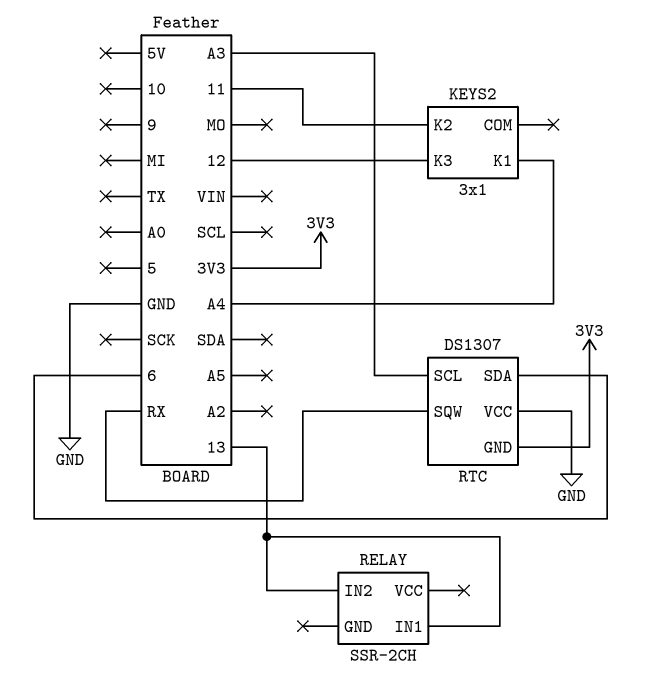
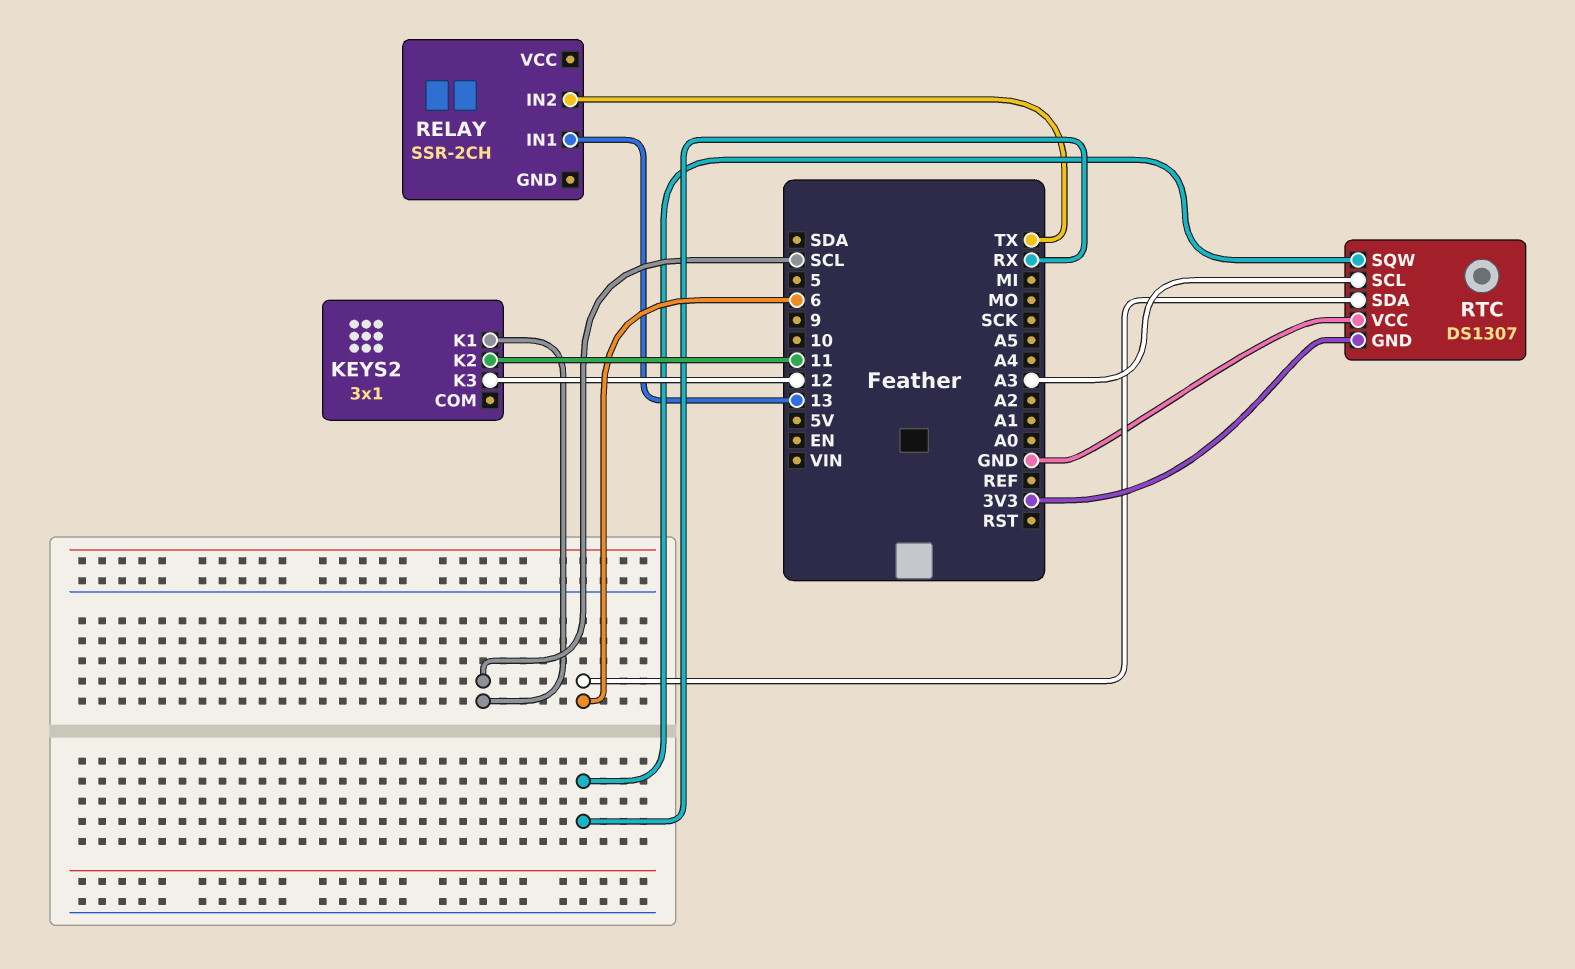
KEYS2 pin K1: A4 -> SCL
RELAY pin IN2: 13 -> TX

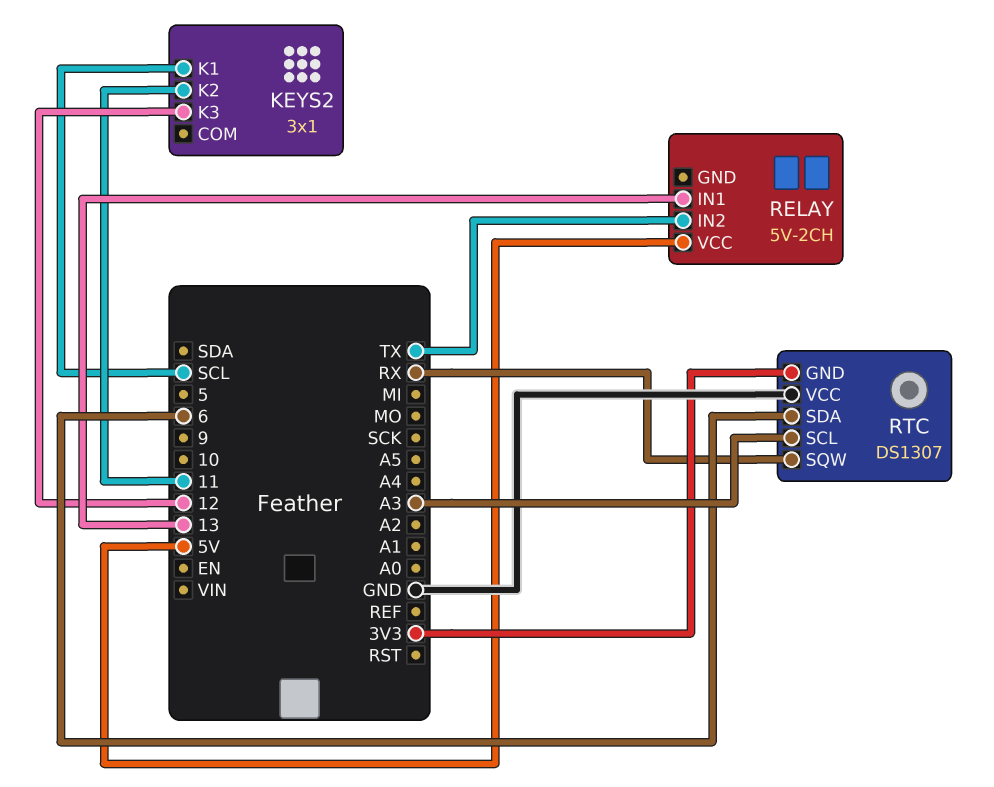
RELAY: SSR-2CH -> 5V-2CH
RELAY pin VCC: none -> 5V

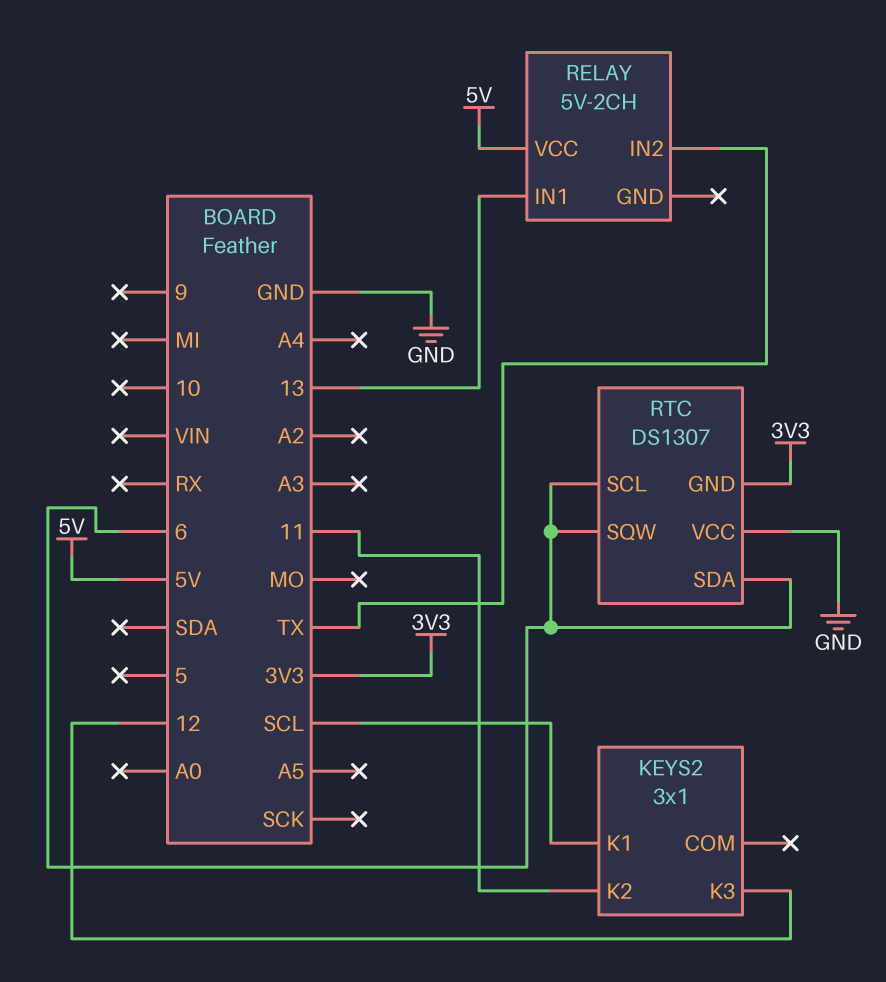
RTC pin SCL: A3 -> 6
RTC pin SQW: RX -> 6

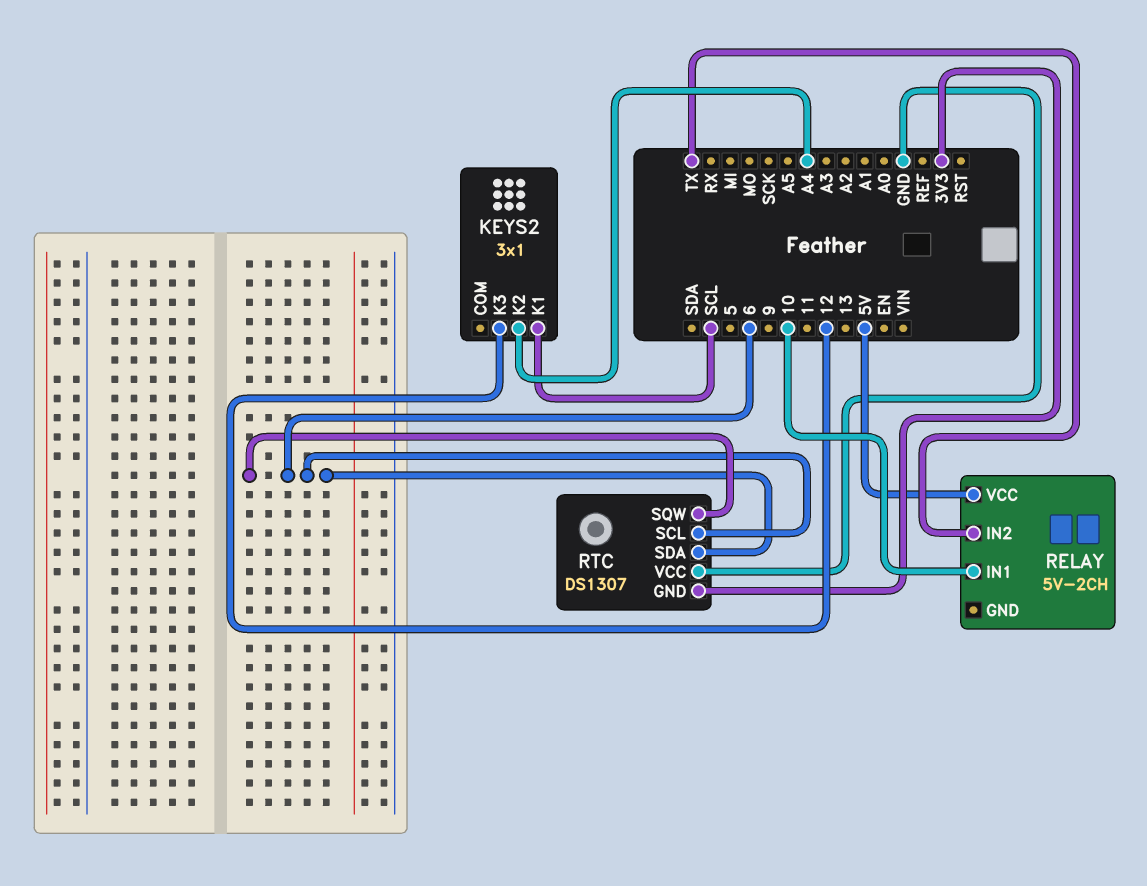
KEYS2 pin K2: 11 -> A4
RELAY pin IN1: 13 -> 10

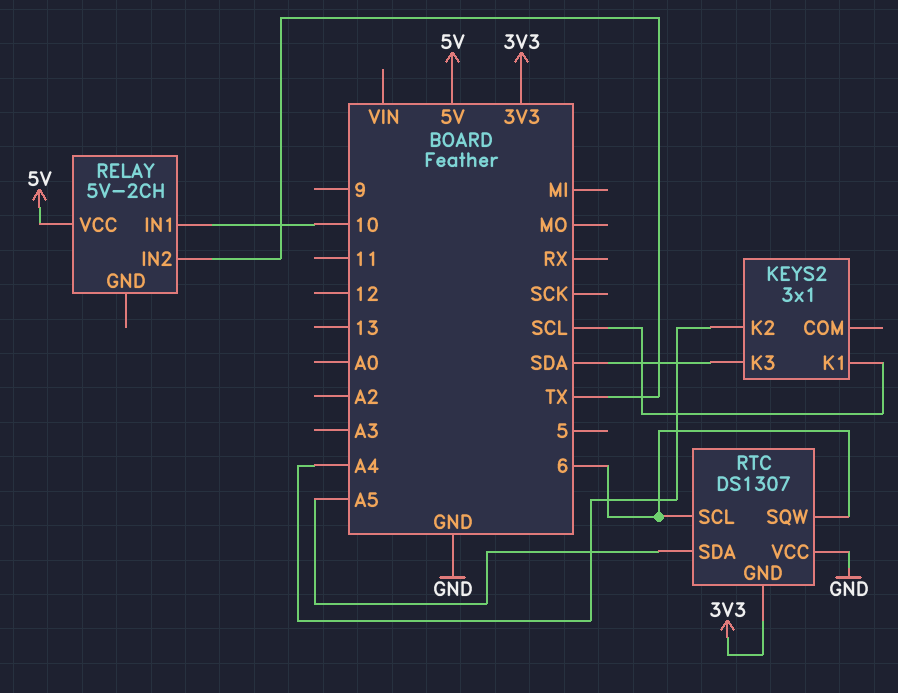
KEYS2 pin K3: 12 -> SDA
RTC pin SDA: 6 -> A5

